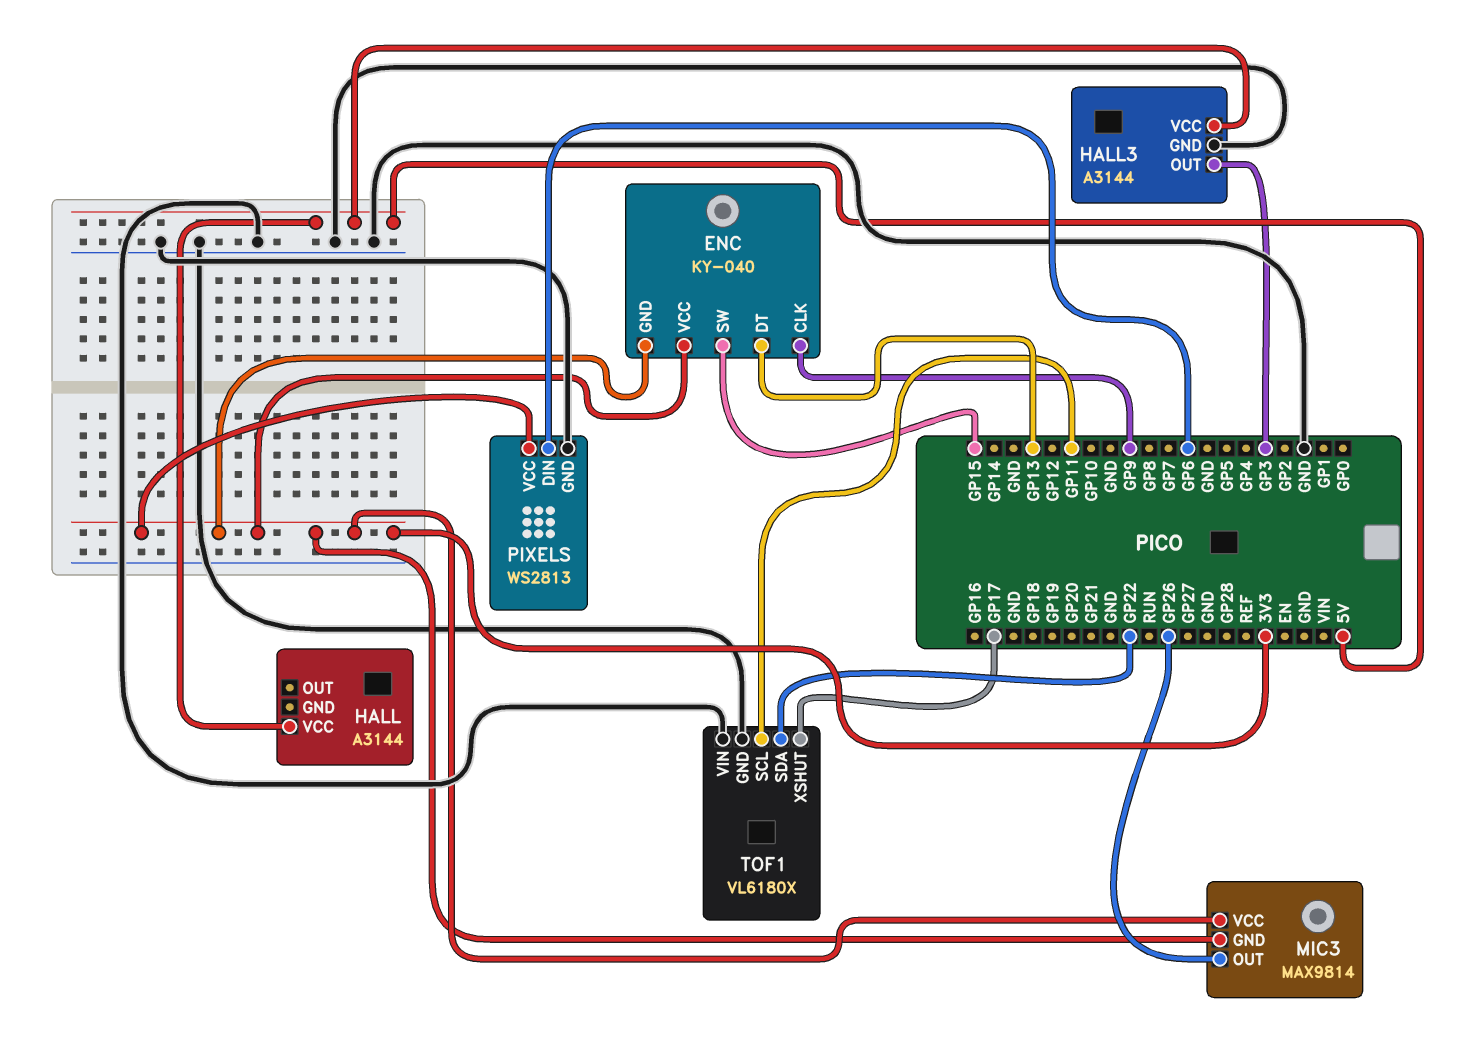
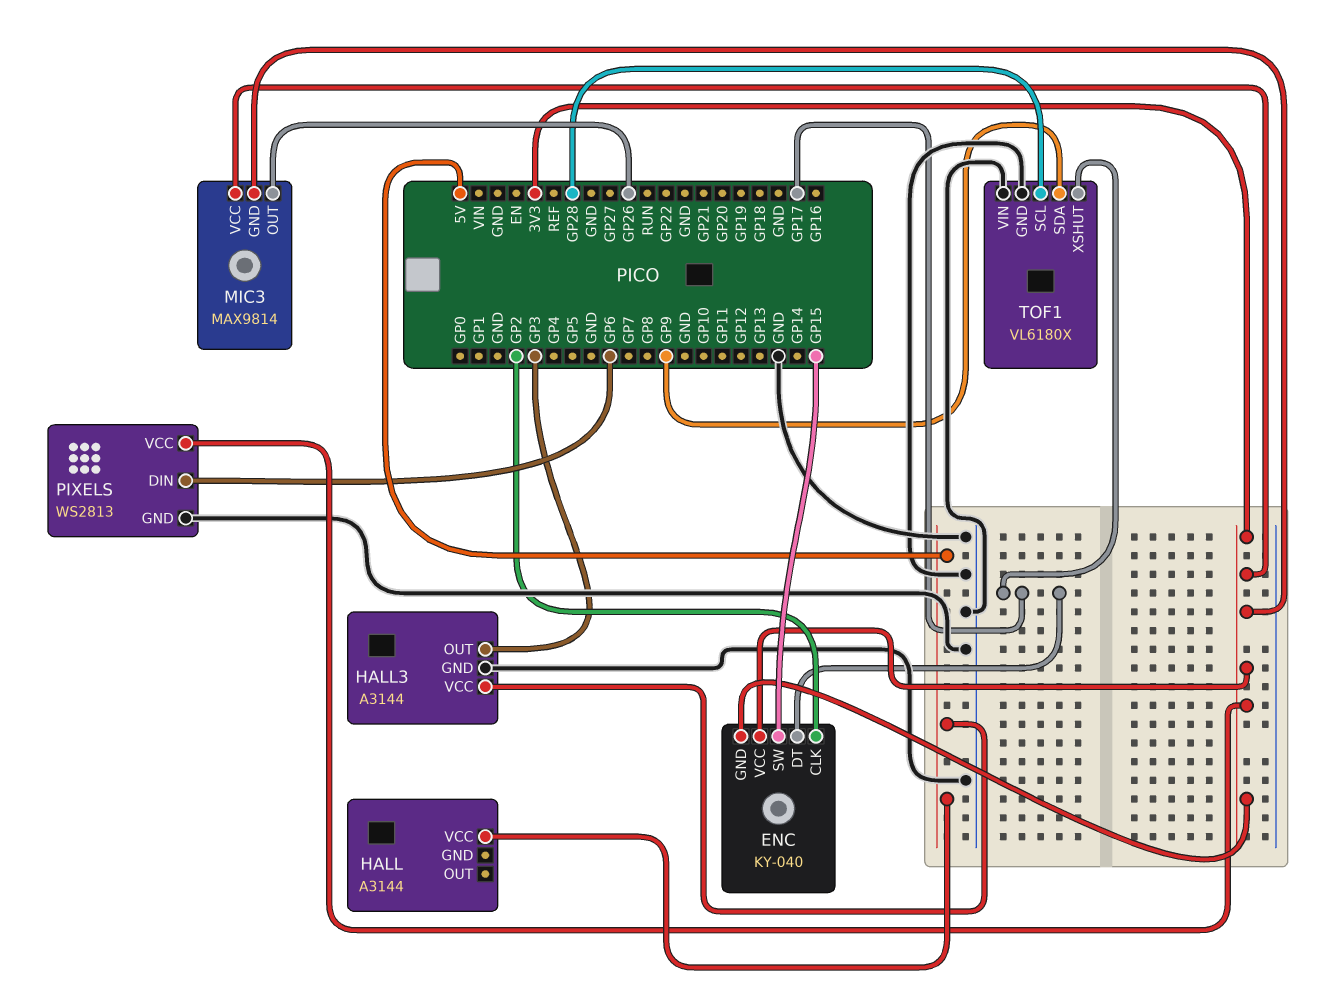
ENC pin CLK: GP9 -> GP2
ENC pin DT: GP13 -> GP17
TOF1 pin SCL: GP11 -> GP28
TOF1 pin SDA: GP22 -> GP9

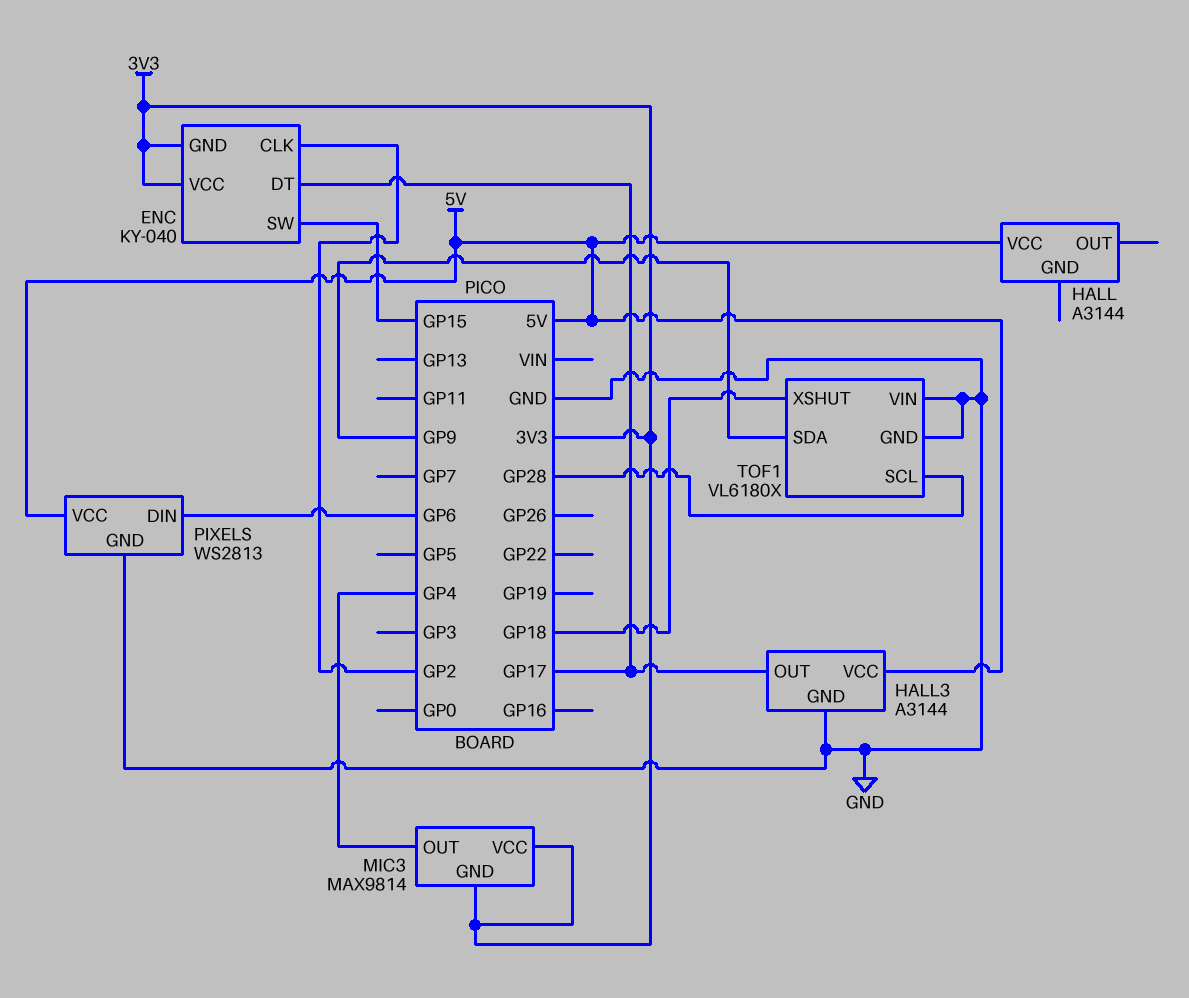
HALL3 pin OUT: GP3 -> GP17
MIC3 pin OUT: GP26 -> GP4
PIXELS pin VCC: 3V3 -> 5V
TOF1 pin XSHUT: GP17 -> GP18

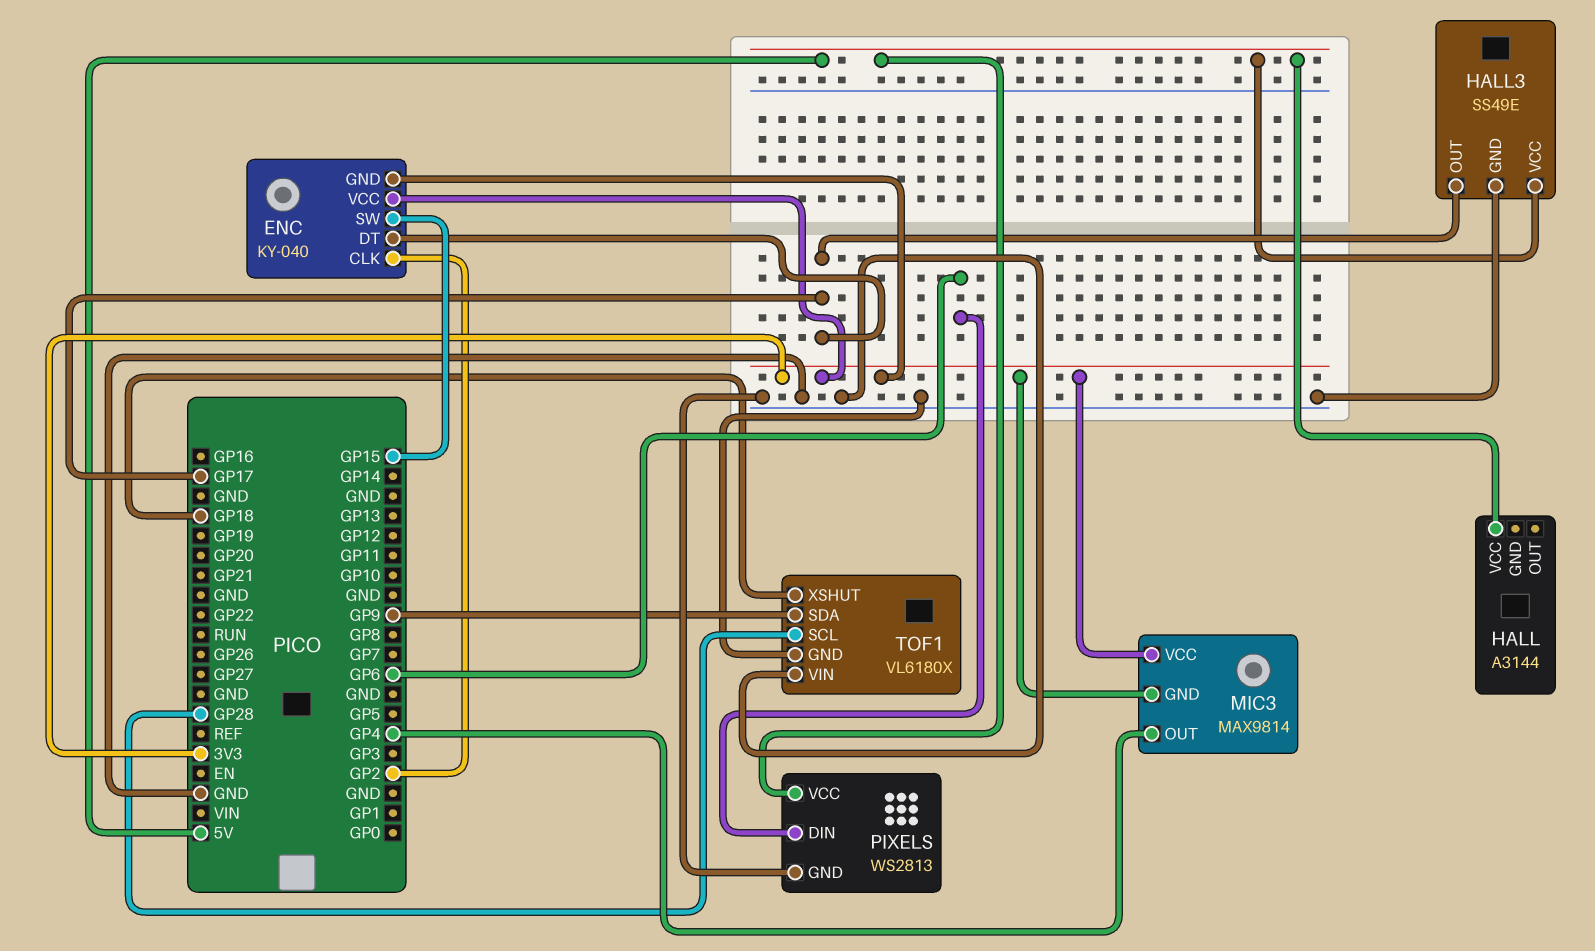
HALL3: A3144 -> SS49E

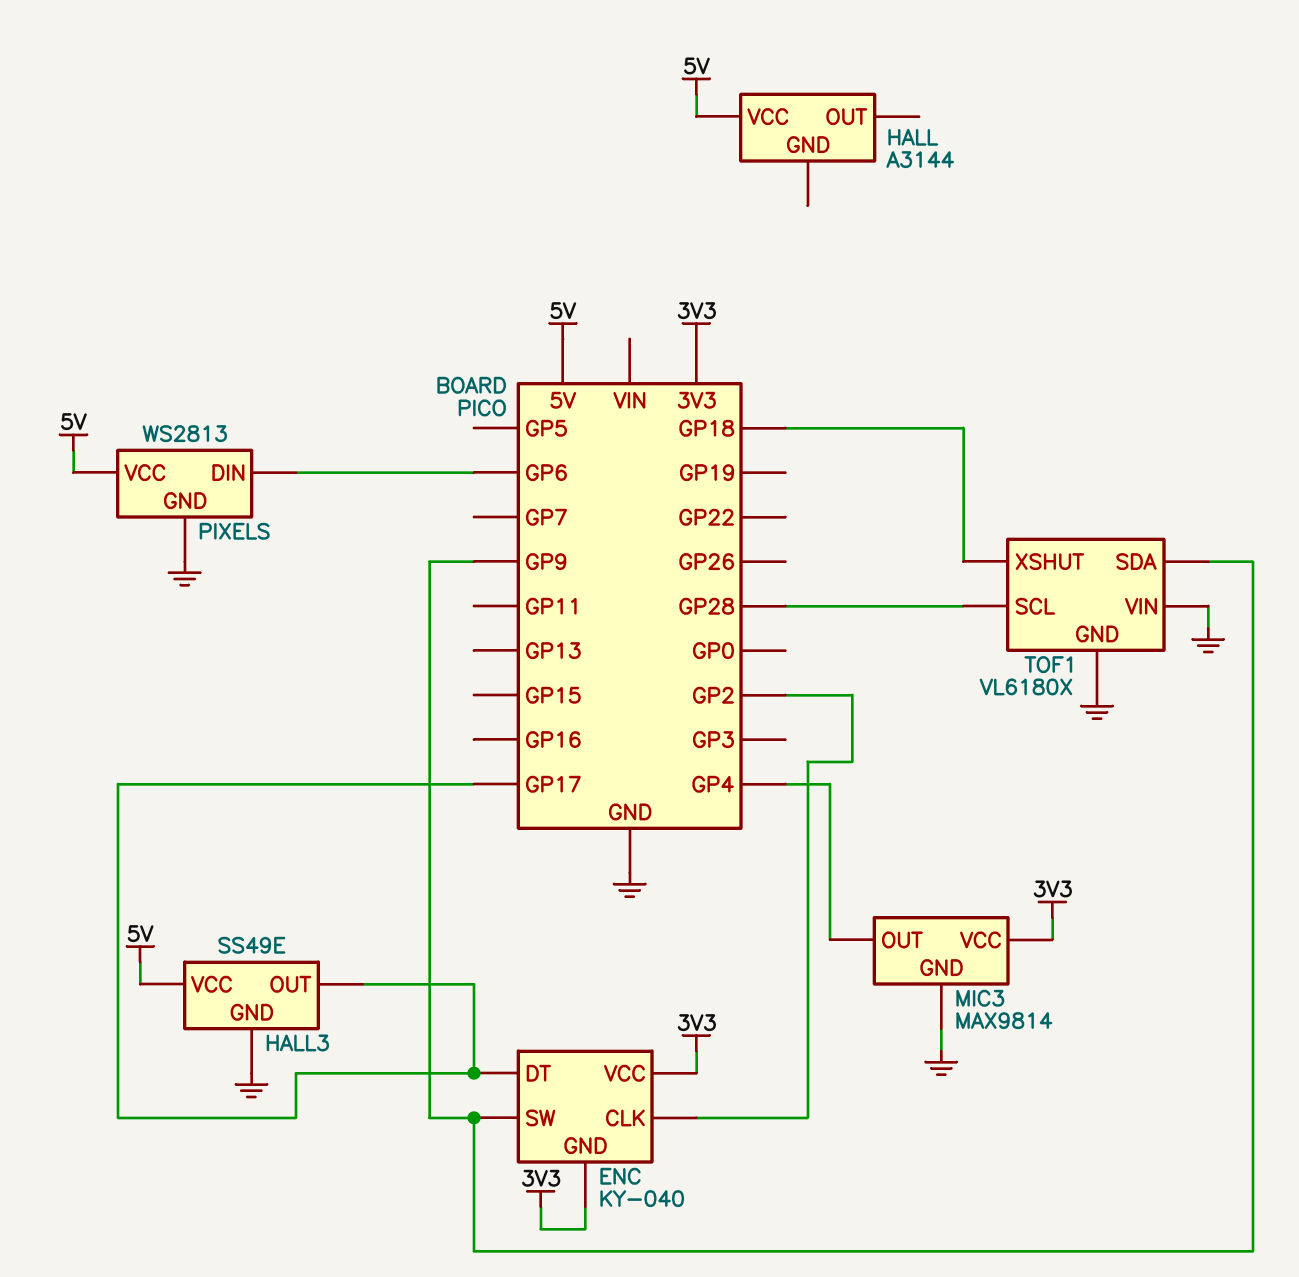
ENC pin SW: GP15 -> GP9
MIC3 pin GND: 3V3 -> GND

